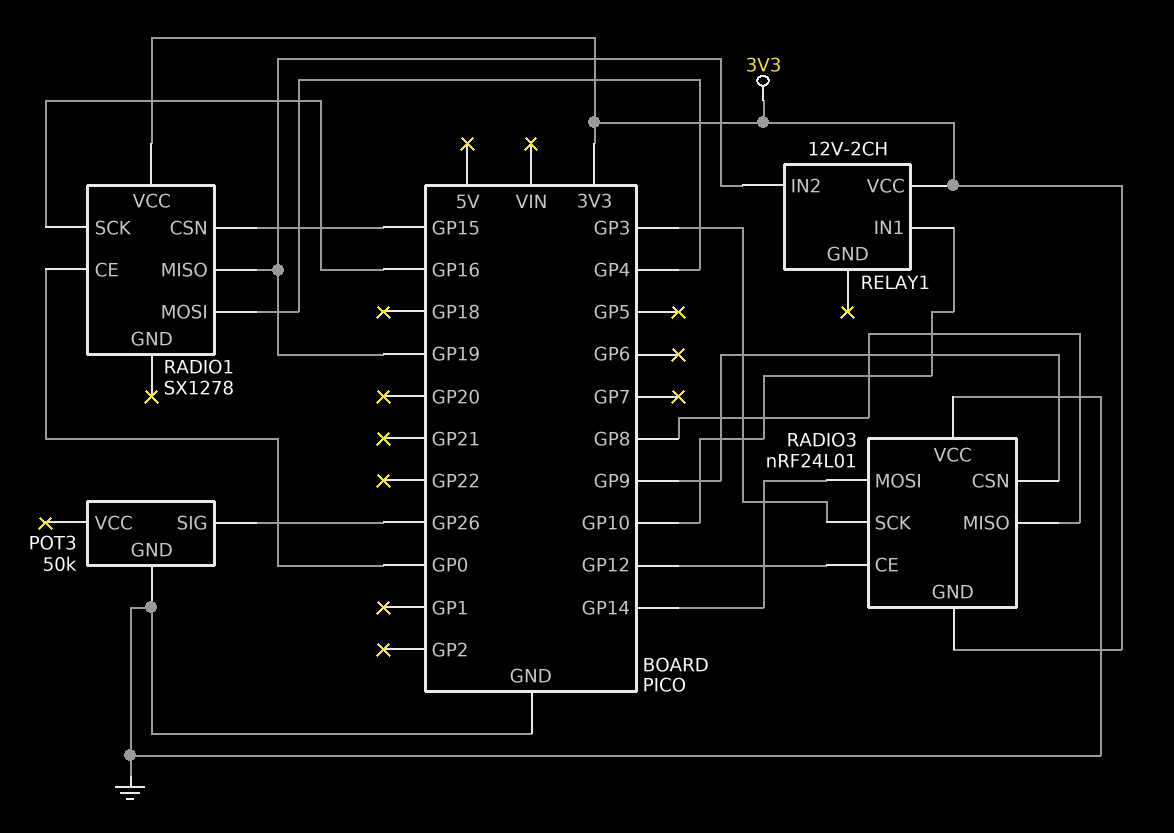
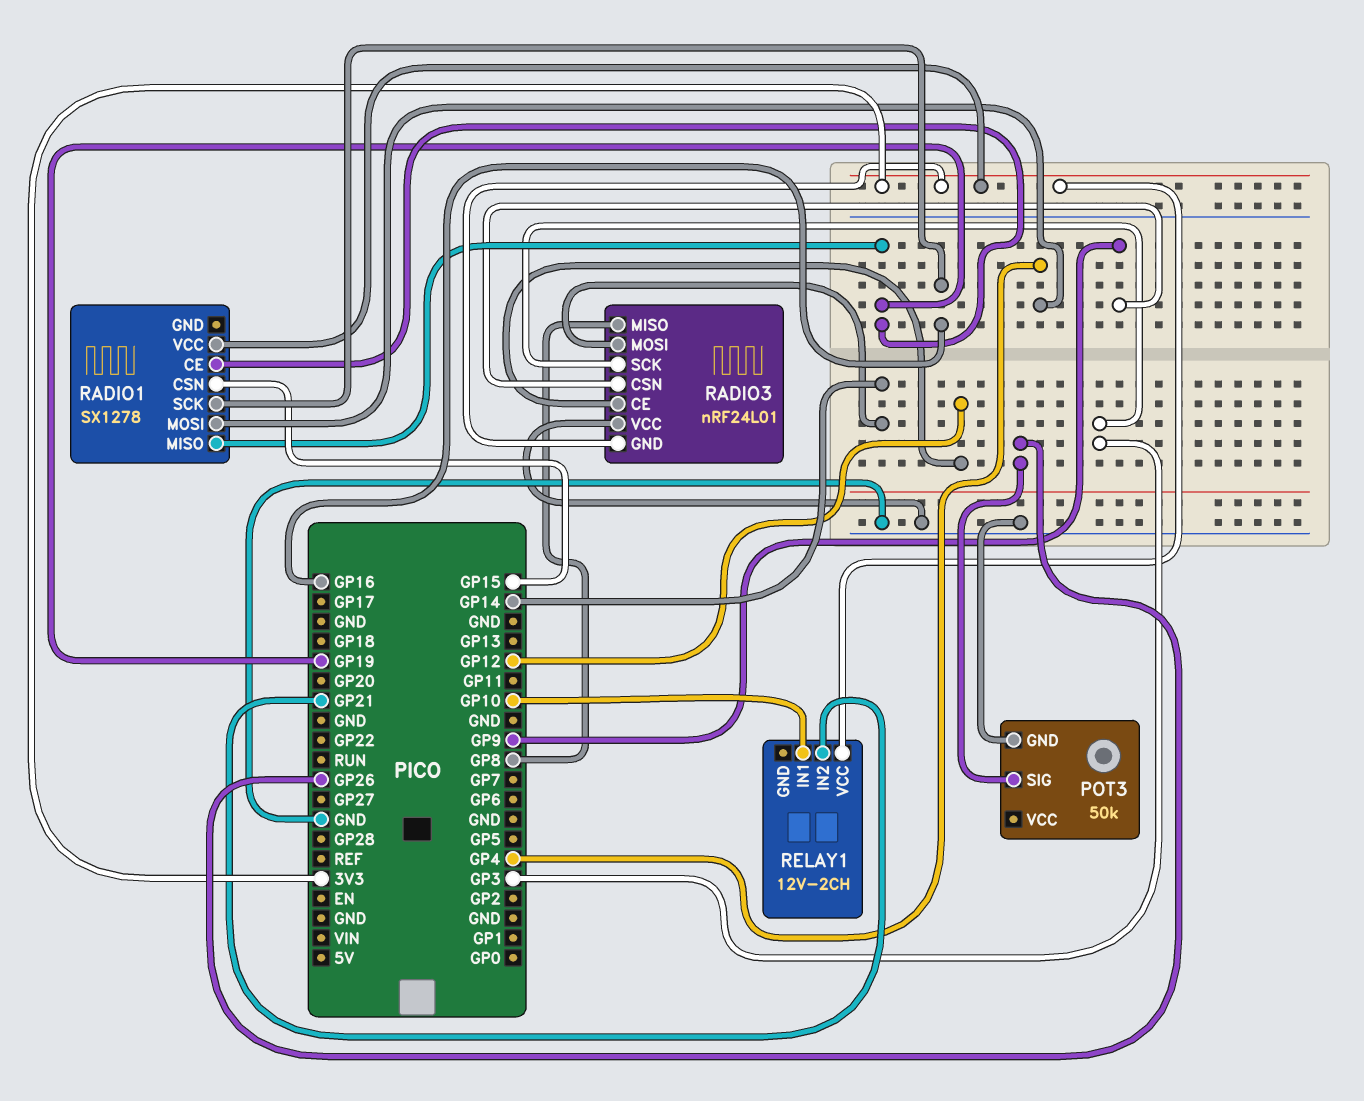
RADIO1 pin CE: GP0 -> GP19
RELAY1 pin IN2: GP19 -> GP21

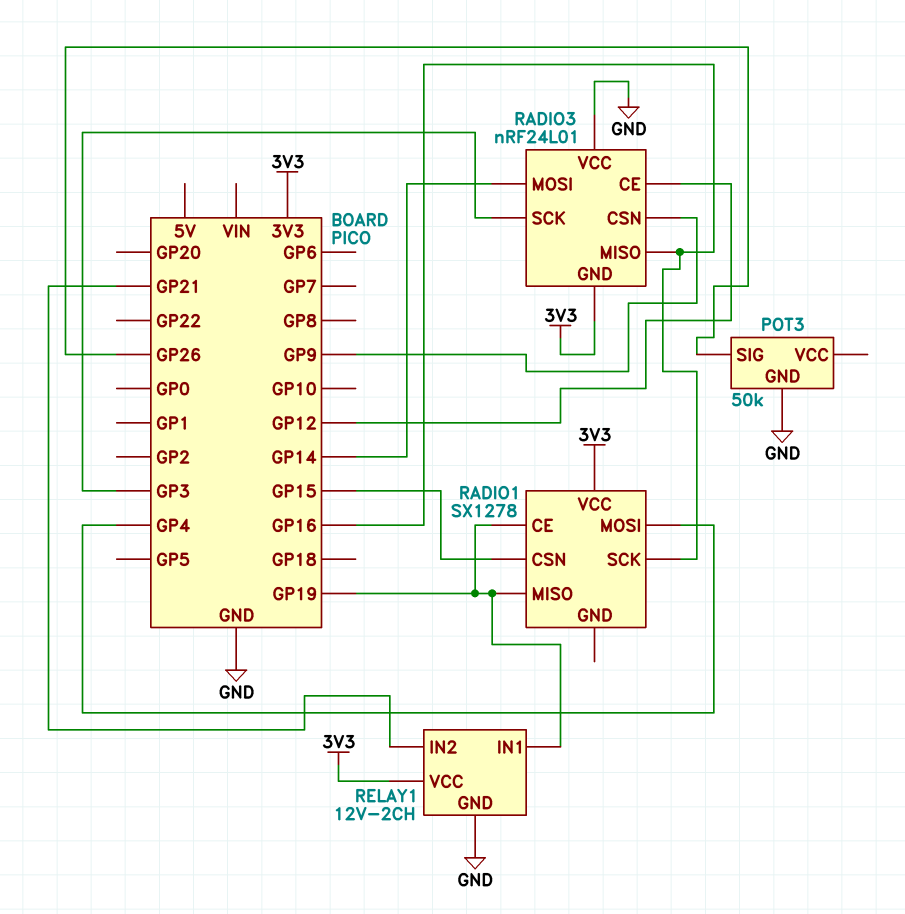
RADIO3 pin MISO: GP8 -> GP16
RELAY1 pin GND: none -> GND
RELAY1 pin IN1: GP10 -> GP19

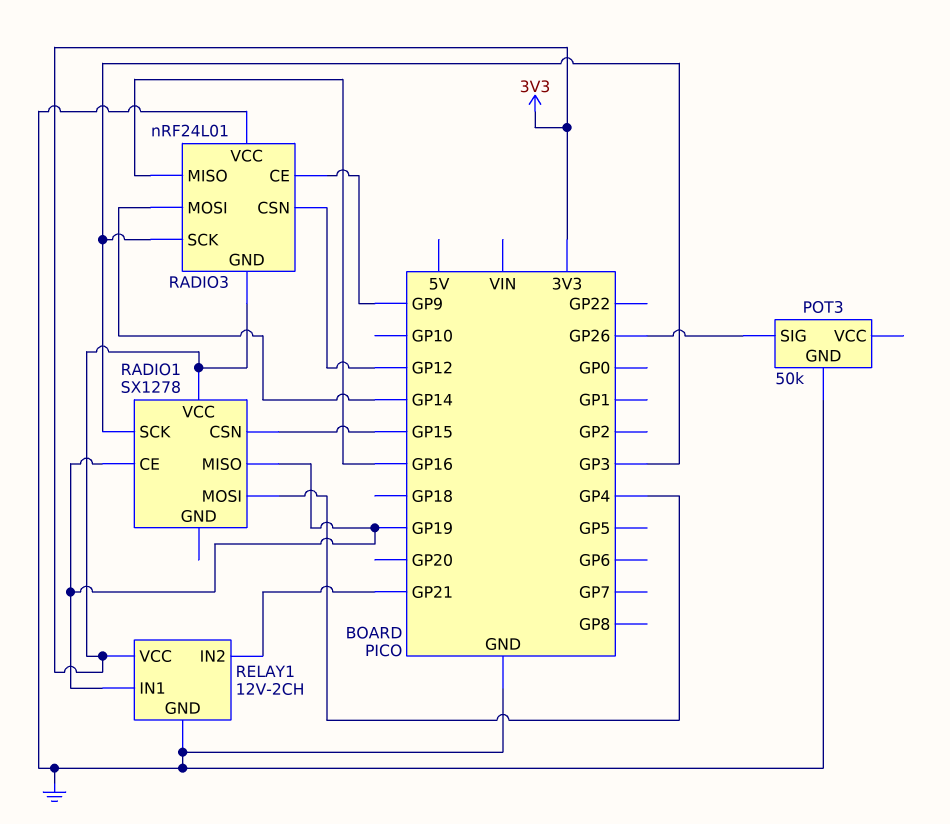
RADIO1 pin SCK: GP16 -> GP3
RADIO3 pin CE: GP12 -> GP9
RADIO3 pin CSN: GP9 -> GP12

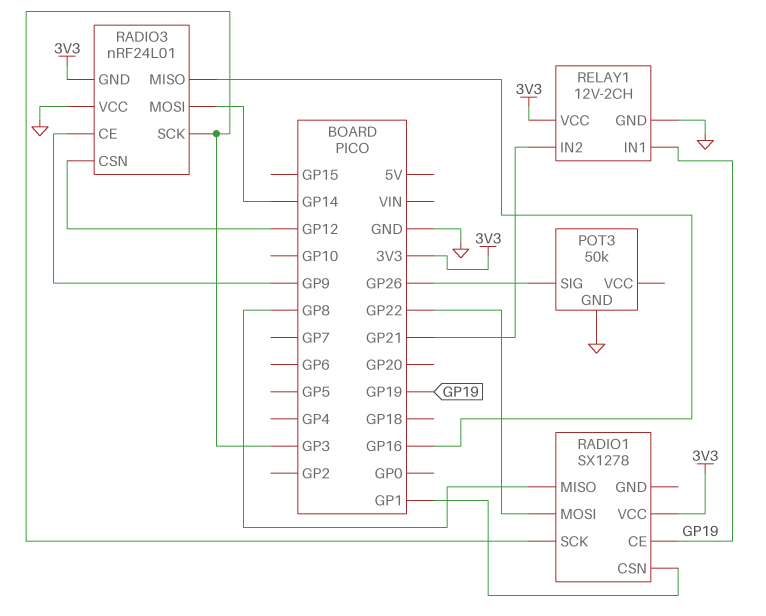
RADIO1 pin CSN: GP15 -> GP1
RADIO1 pin MISO: GP19 -> GP8
RADIO1 pin MOSI: GP4 -> GP22

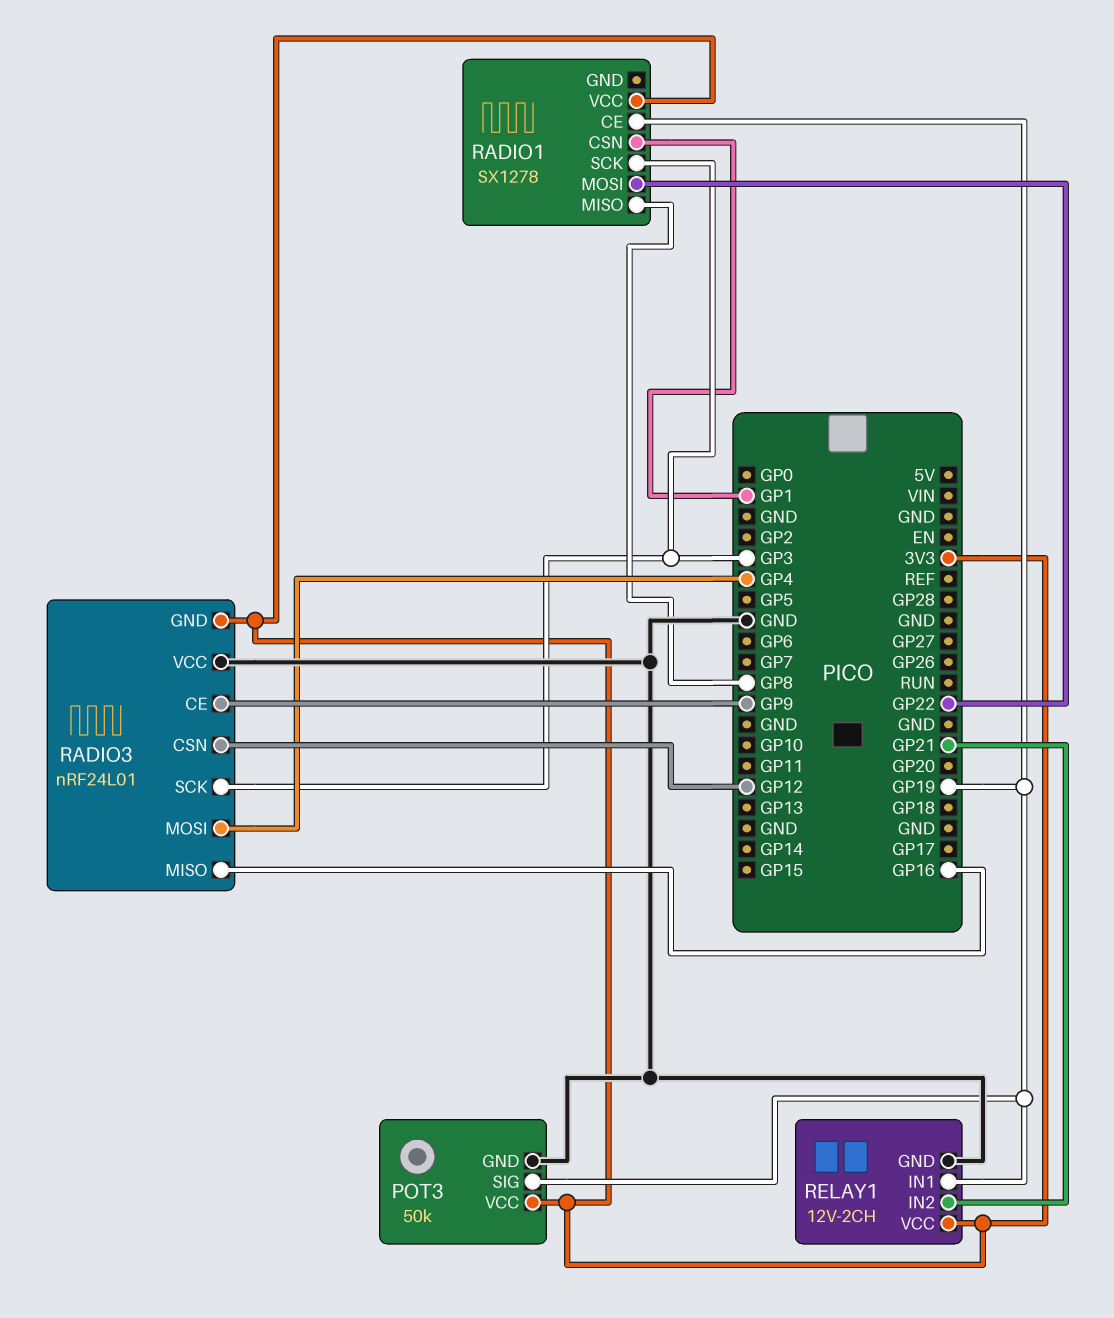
POT3 pin SIG: GP26 -> GP19
POT3 pin VCC: none -> 3V3
RADIO3 pin MOSI: GP14 -> GP4

